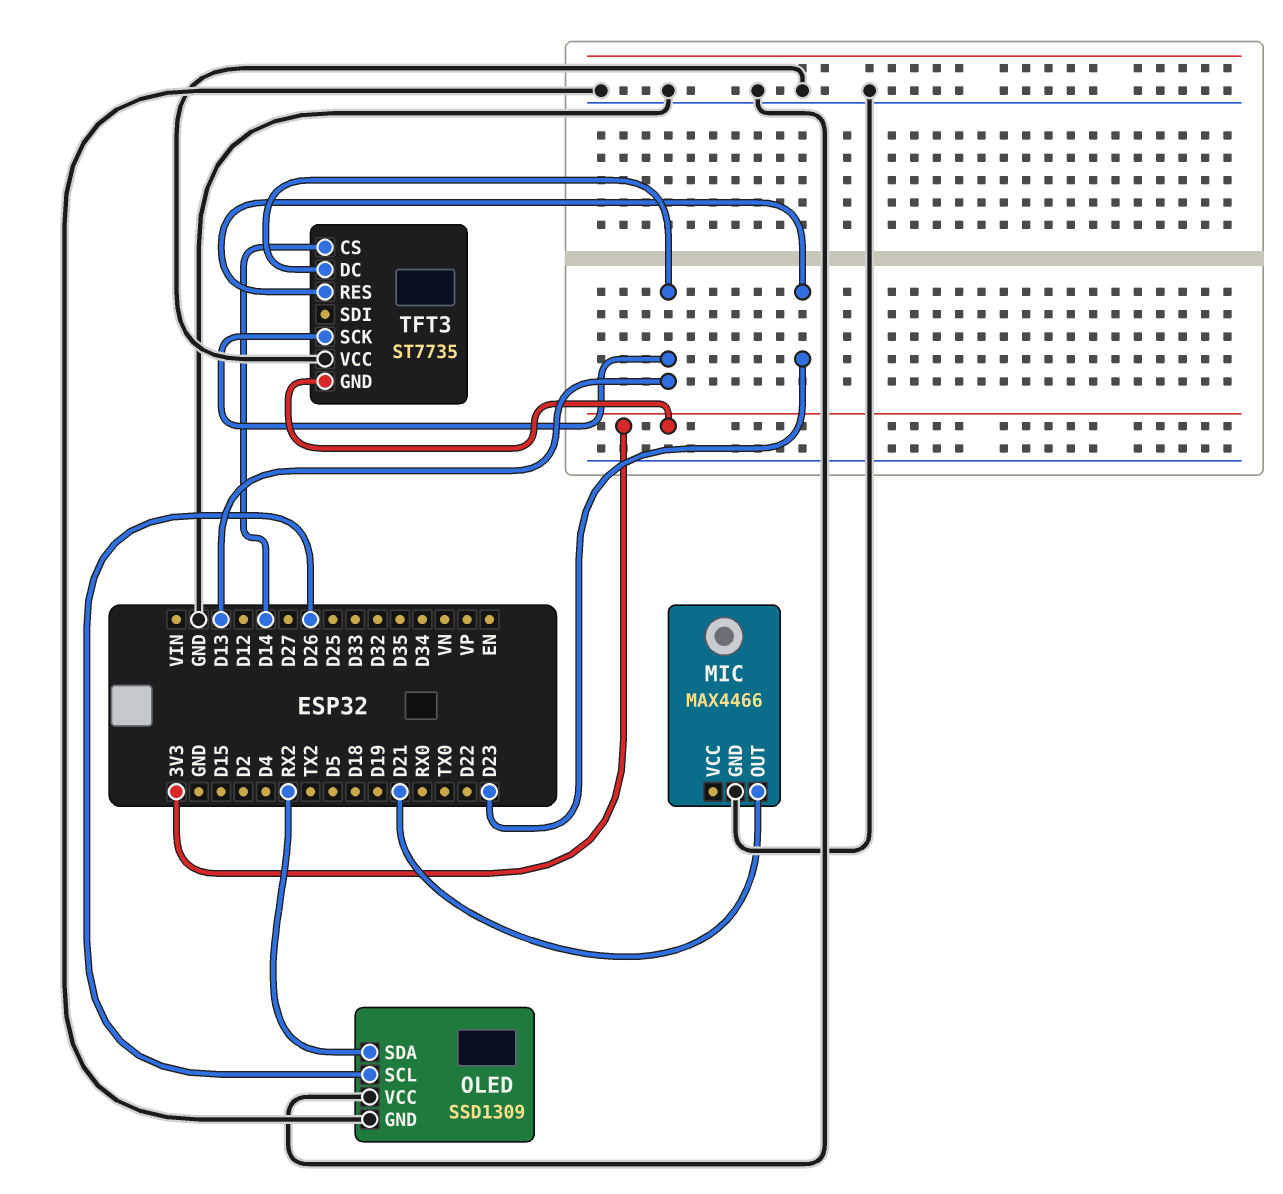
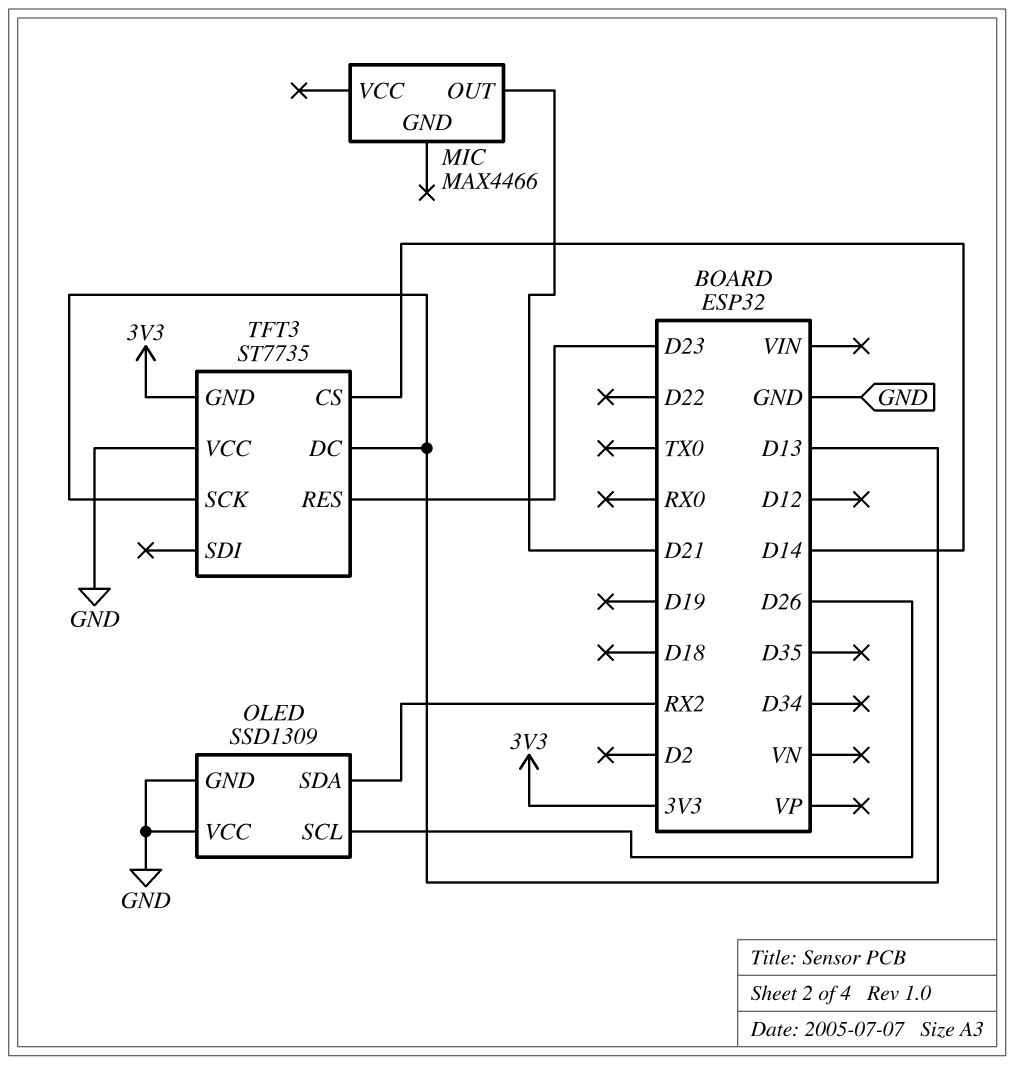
MIC pin GND: GND -> none

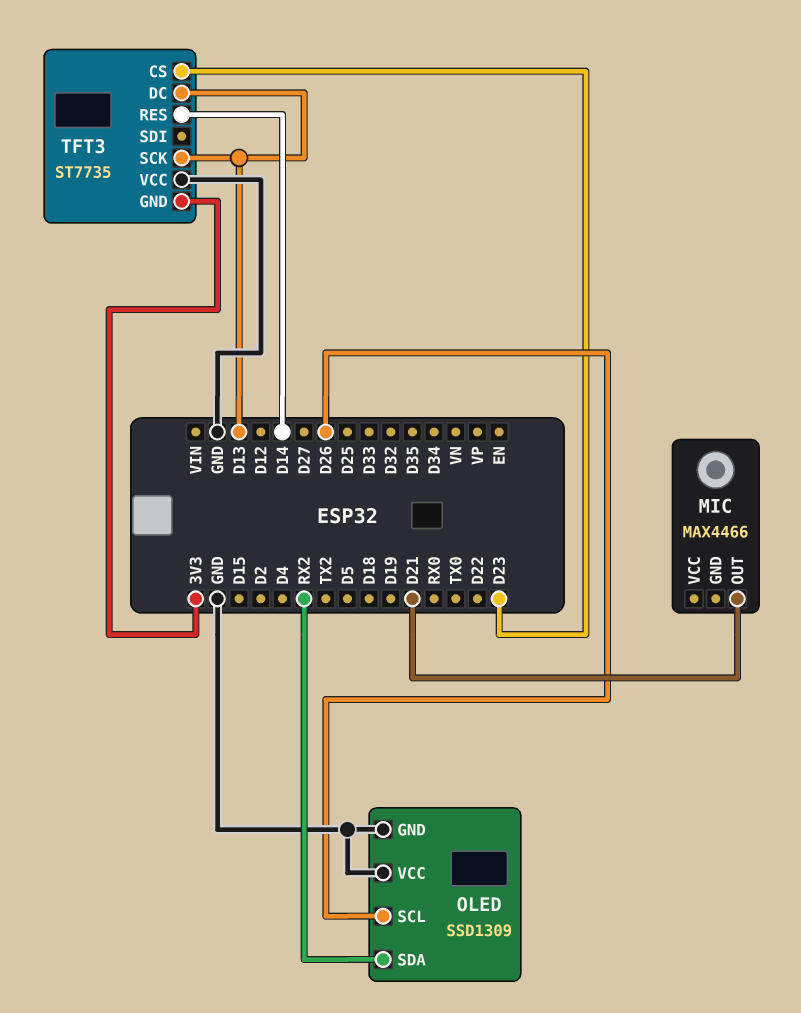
TFT3 pin CS: D14 -> D23
TFT3 pin RES: D23 -> D14

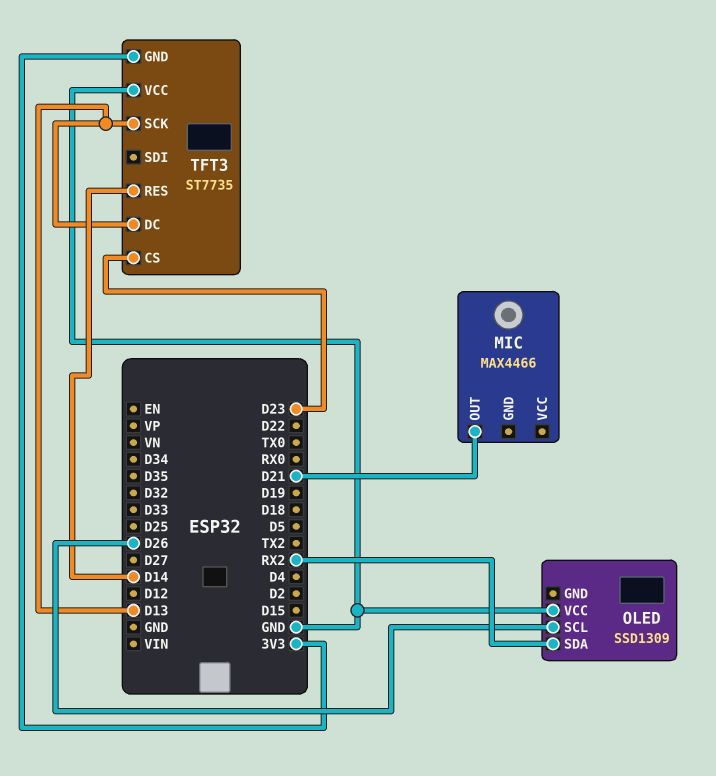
OLED pin GND: GND -> none

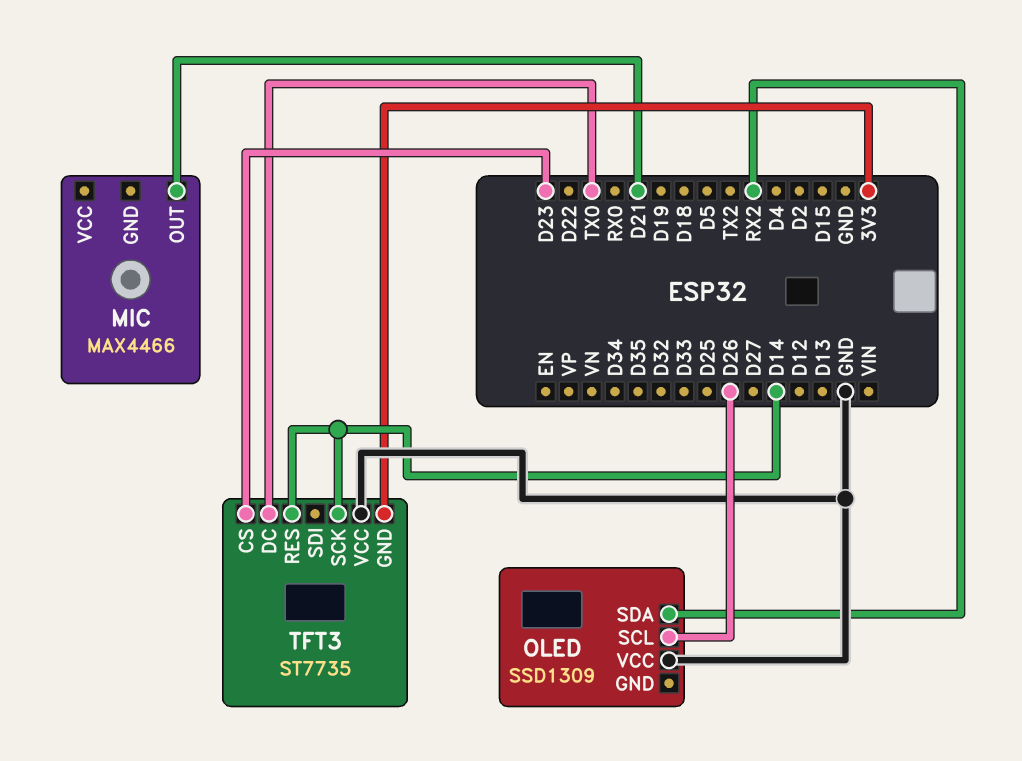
TFT3 pin DC: D13 -> TX0
TFT3 pin SCK: D13 -> D14

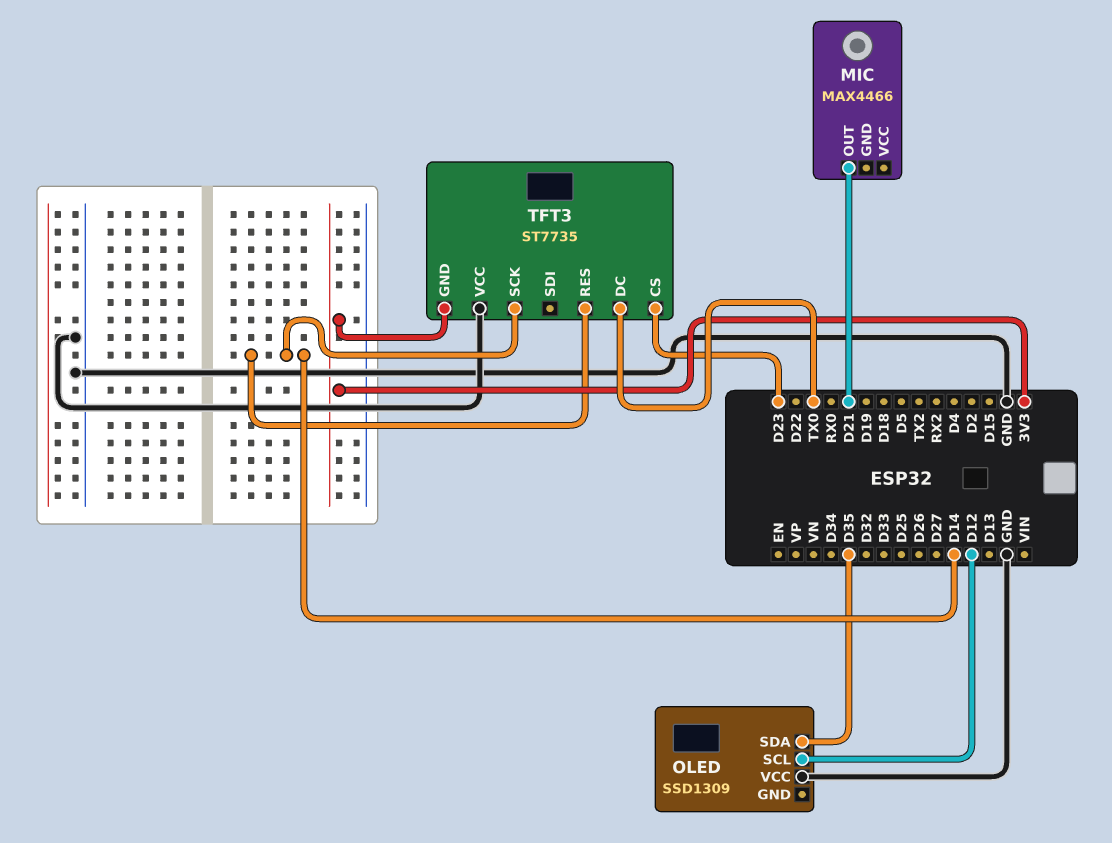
OLED pin SCL: D26 -> D12
OLED pin SDA: RX2 -> D35

